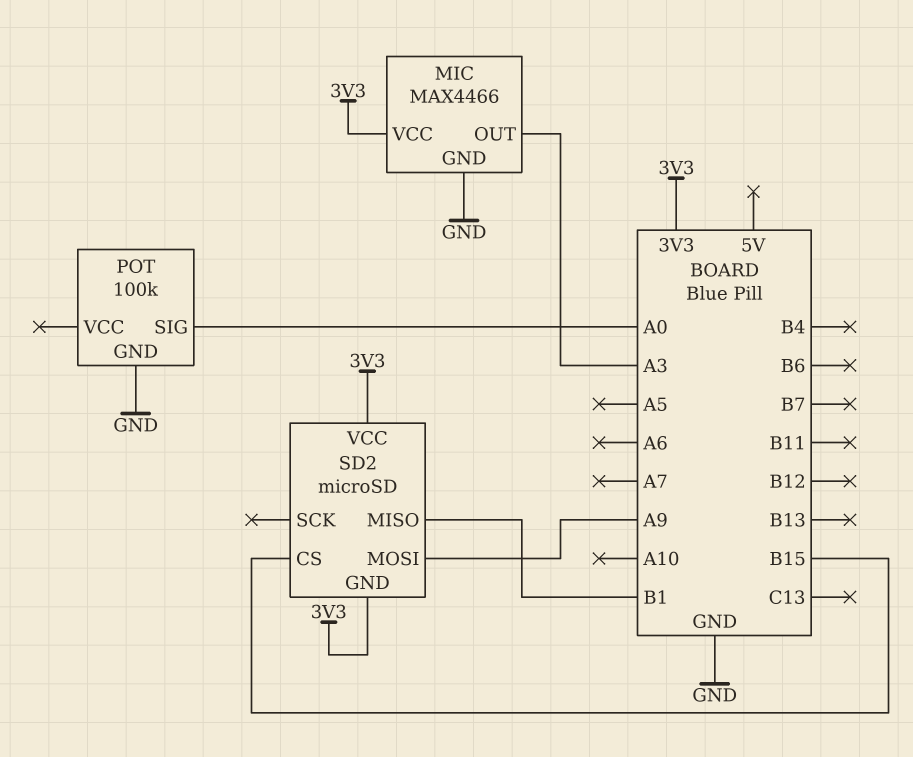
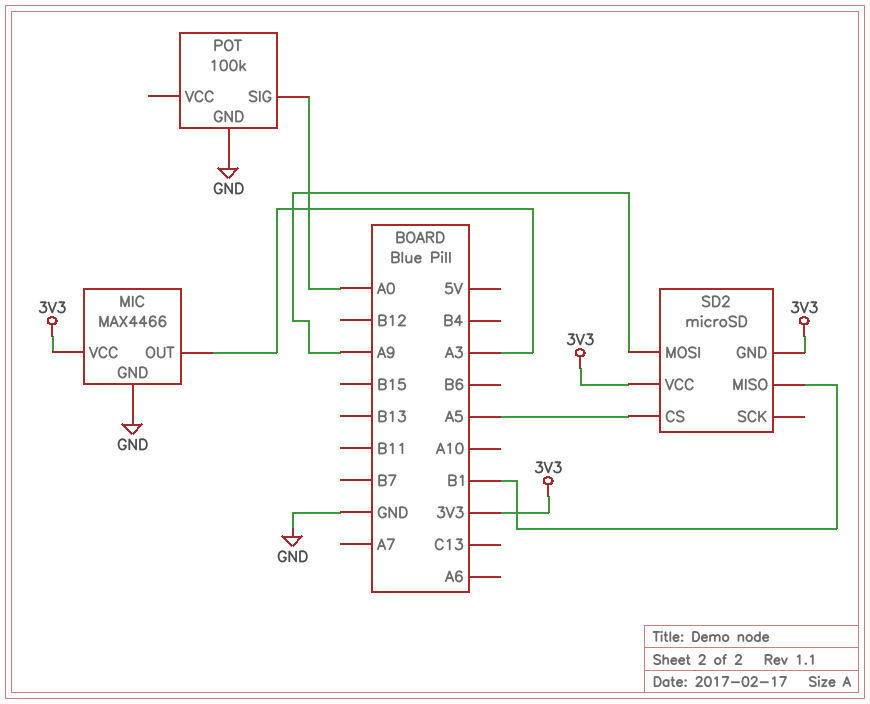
SD2 pin CS: B15 -> A5

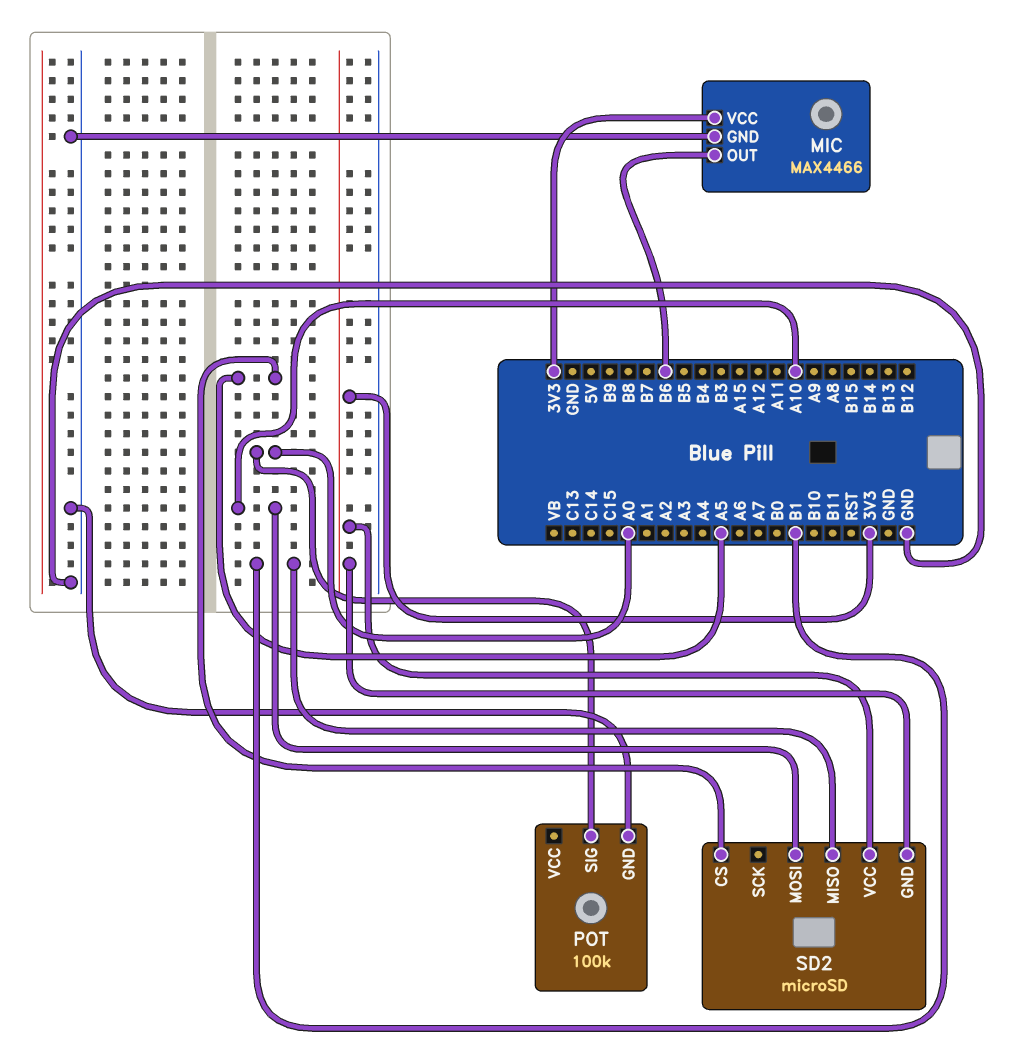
MIC pin OUT: A3 -> B6
SD2 pin MOSI: A9 -> A10

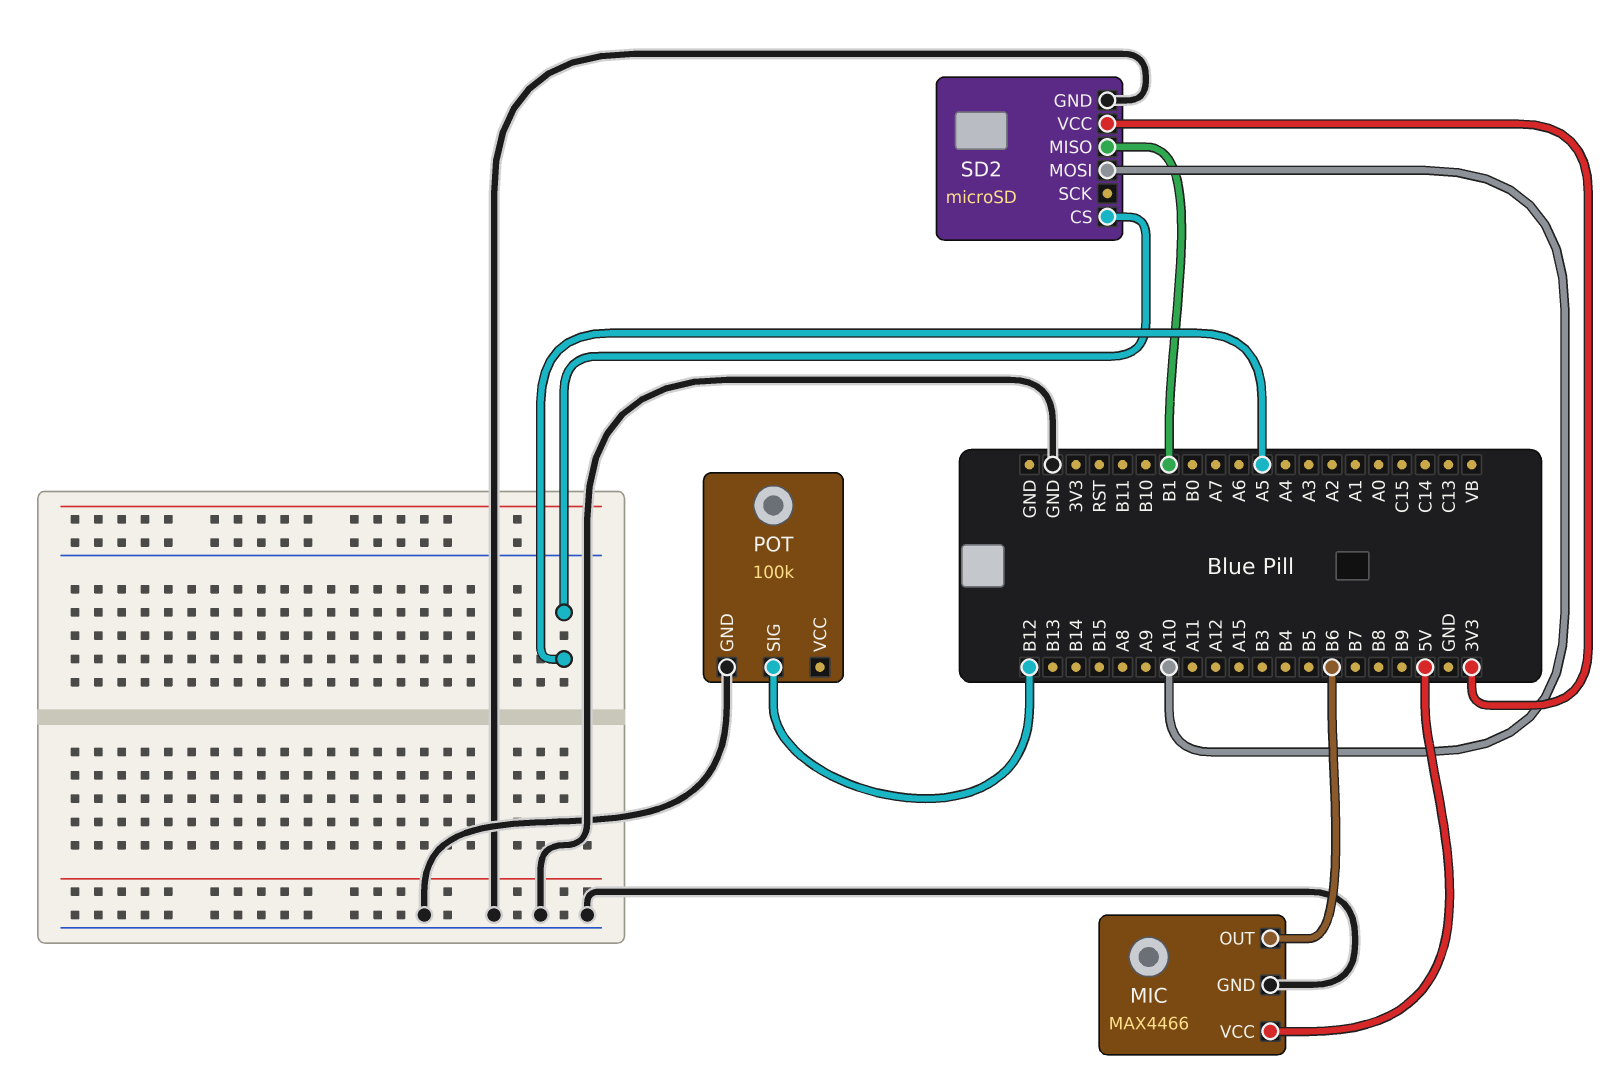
MIC pin VCC: 3V3 -> 5V
POT pin SIG: A0 -> B12
SD2 pin GND: 3V3 -> GND

